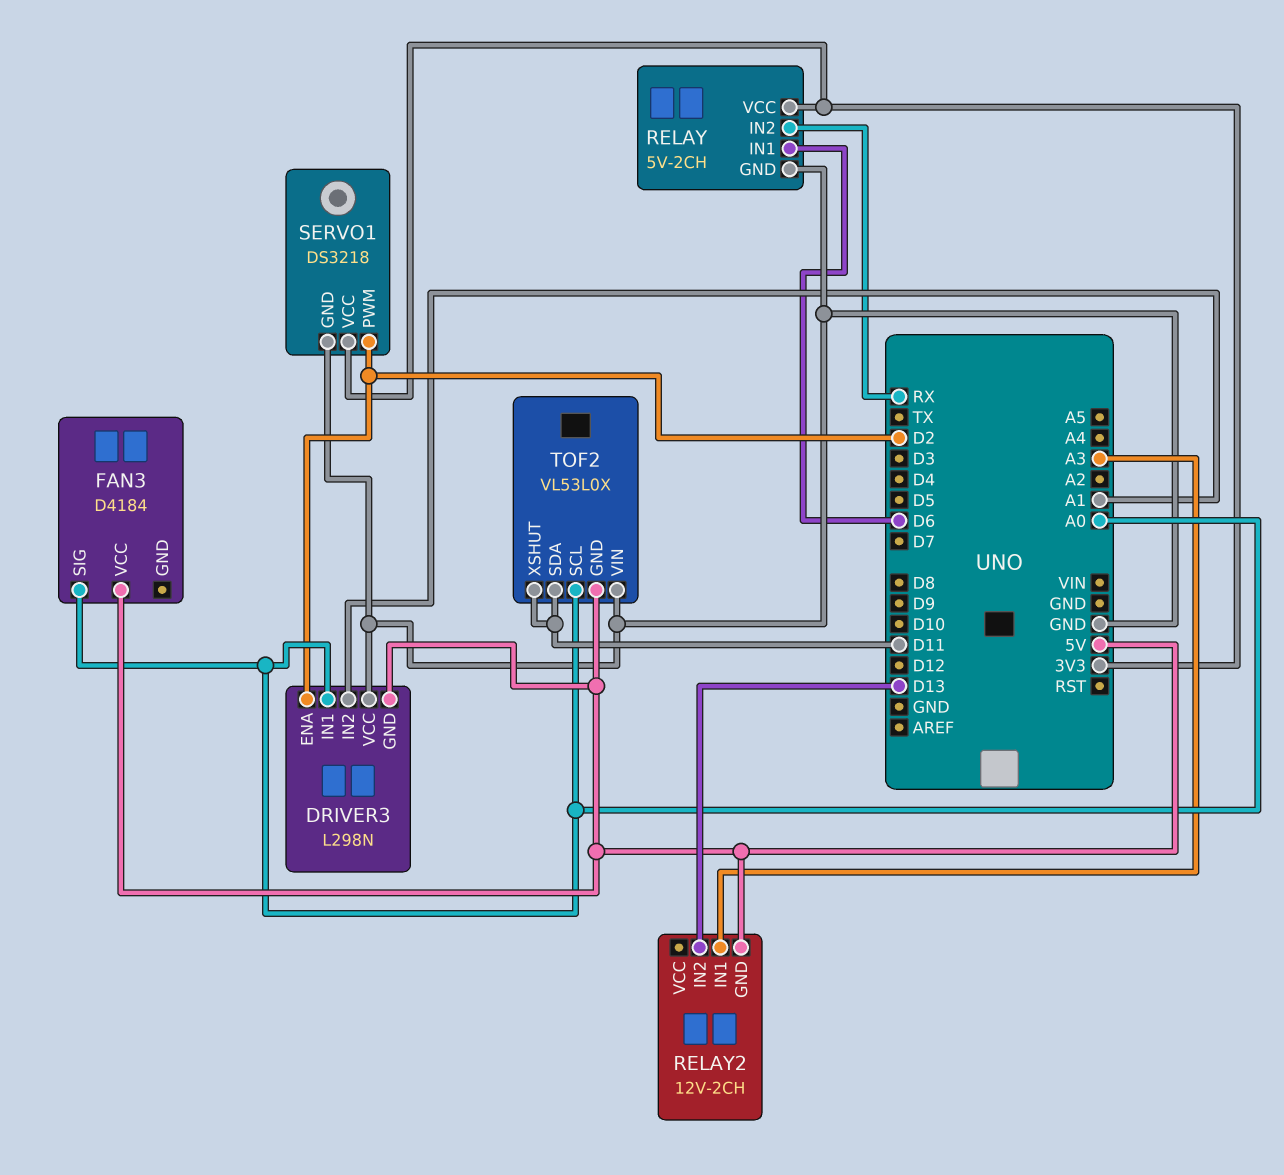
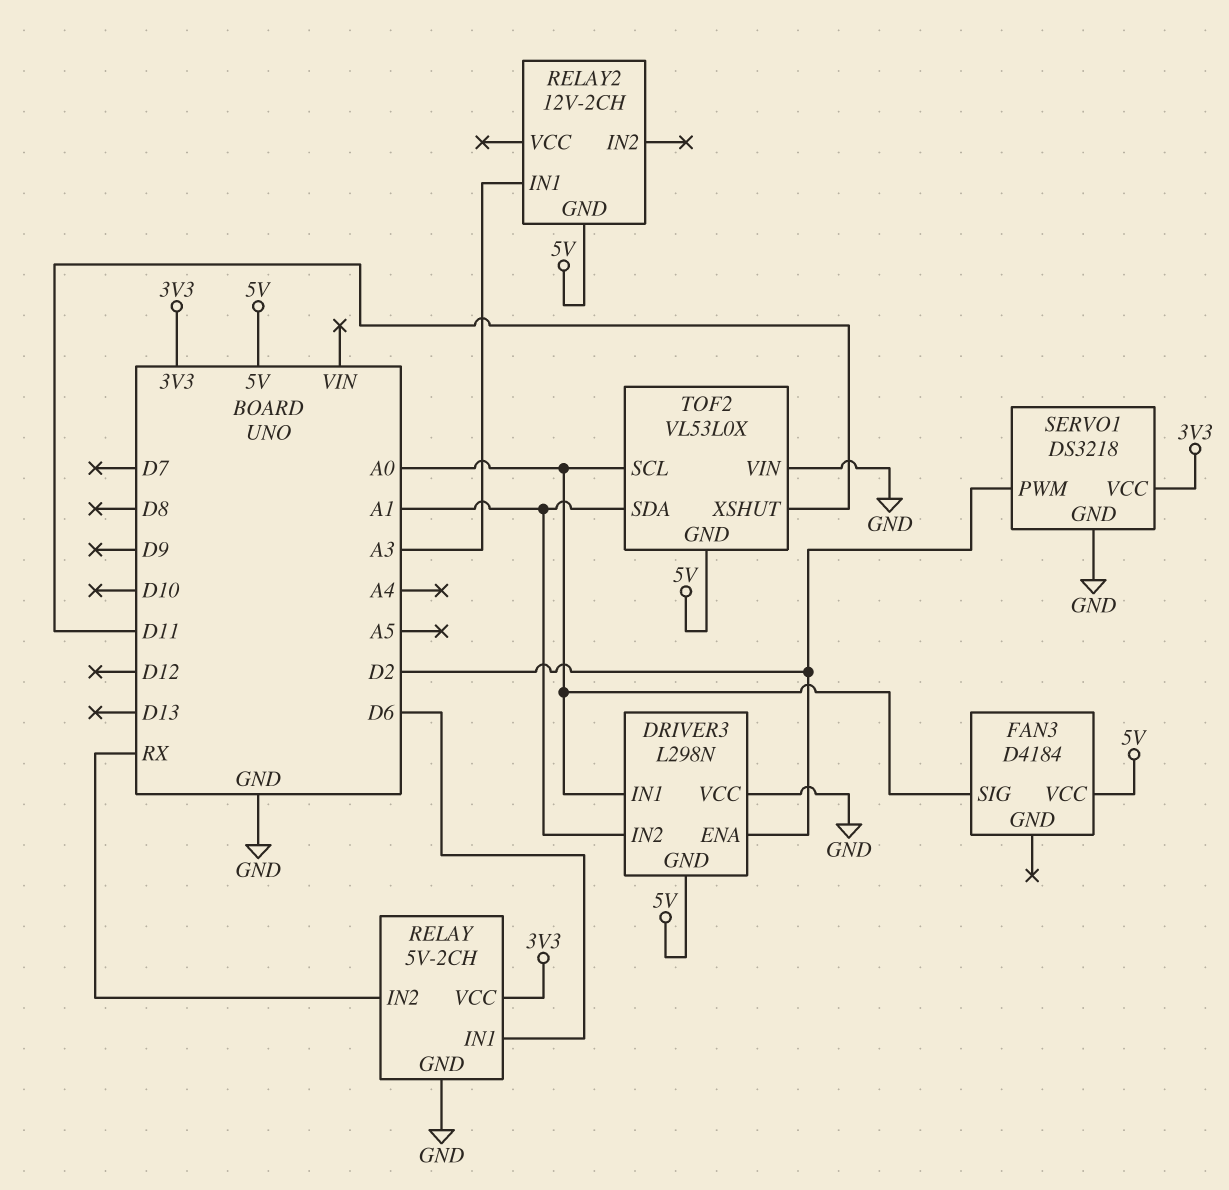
RELAY2 pin IN2: D13 -> none
TOF2 pin SDA: D11 -> A1

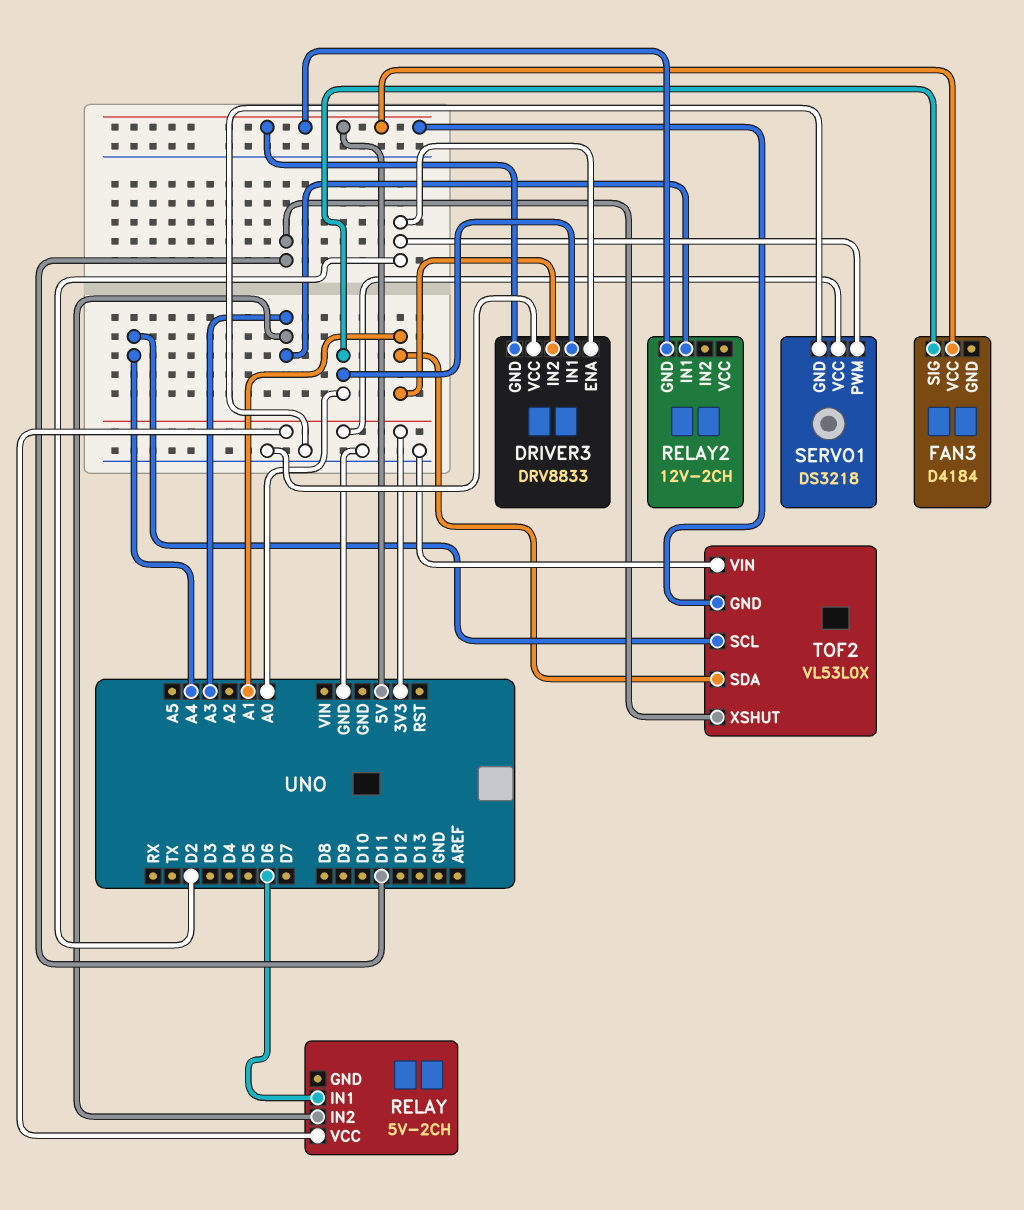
DRIVER3: L298N -> DRV8833
RELAY pin GND: GND -> none
RELAY pin IN2: RX -> A3
TOF2 pin SCL: A0 -> A4

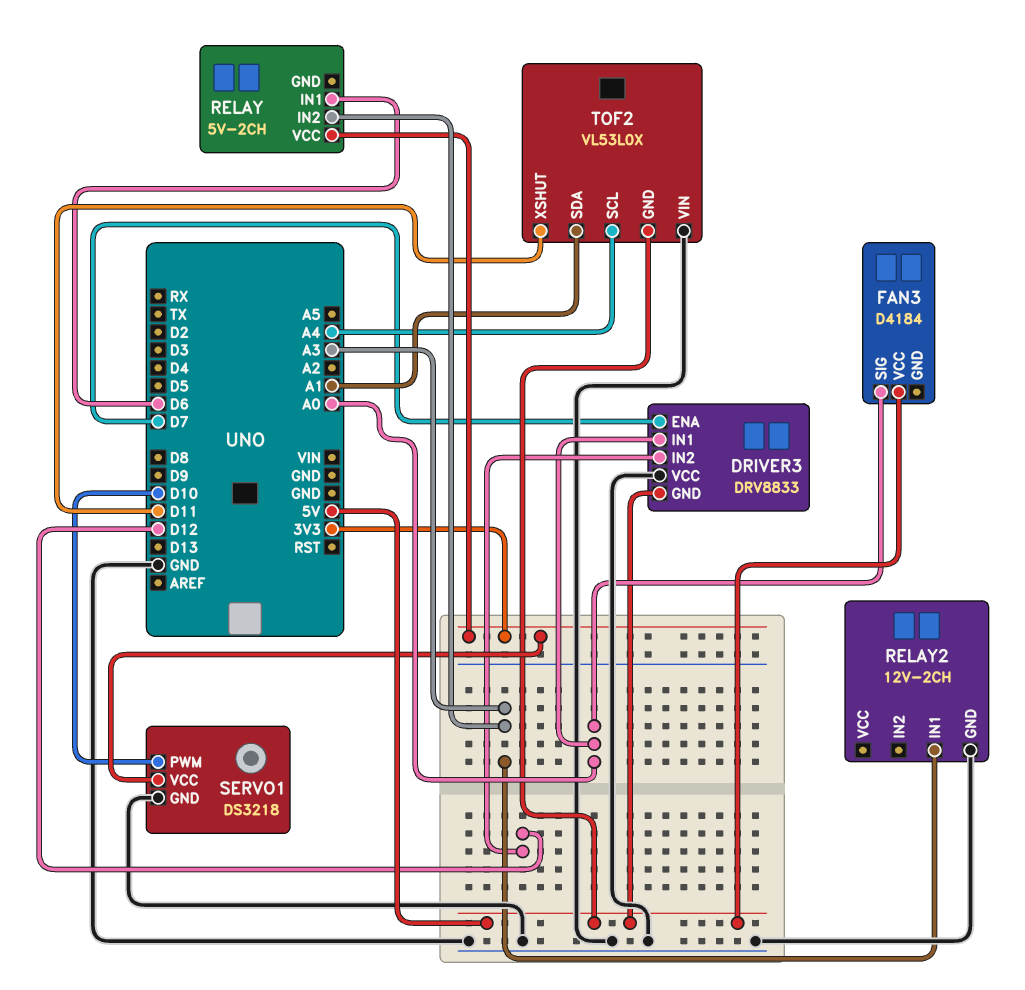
DRIVER3 pin ENA: D2 -> D7
DRIVER3 pin IN2: A1 -> D12
RELAY2 pin GND: 5V -> GND
SERVO1 pin PWM: D2 -> D10

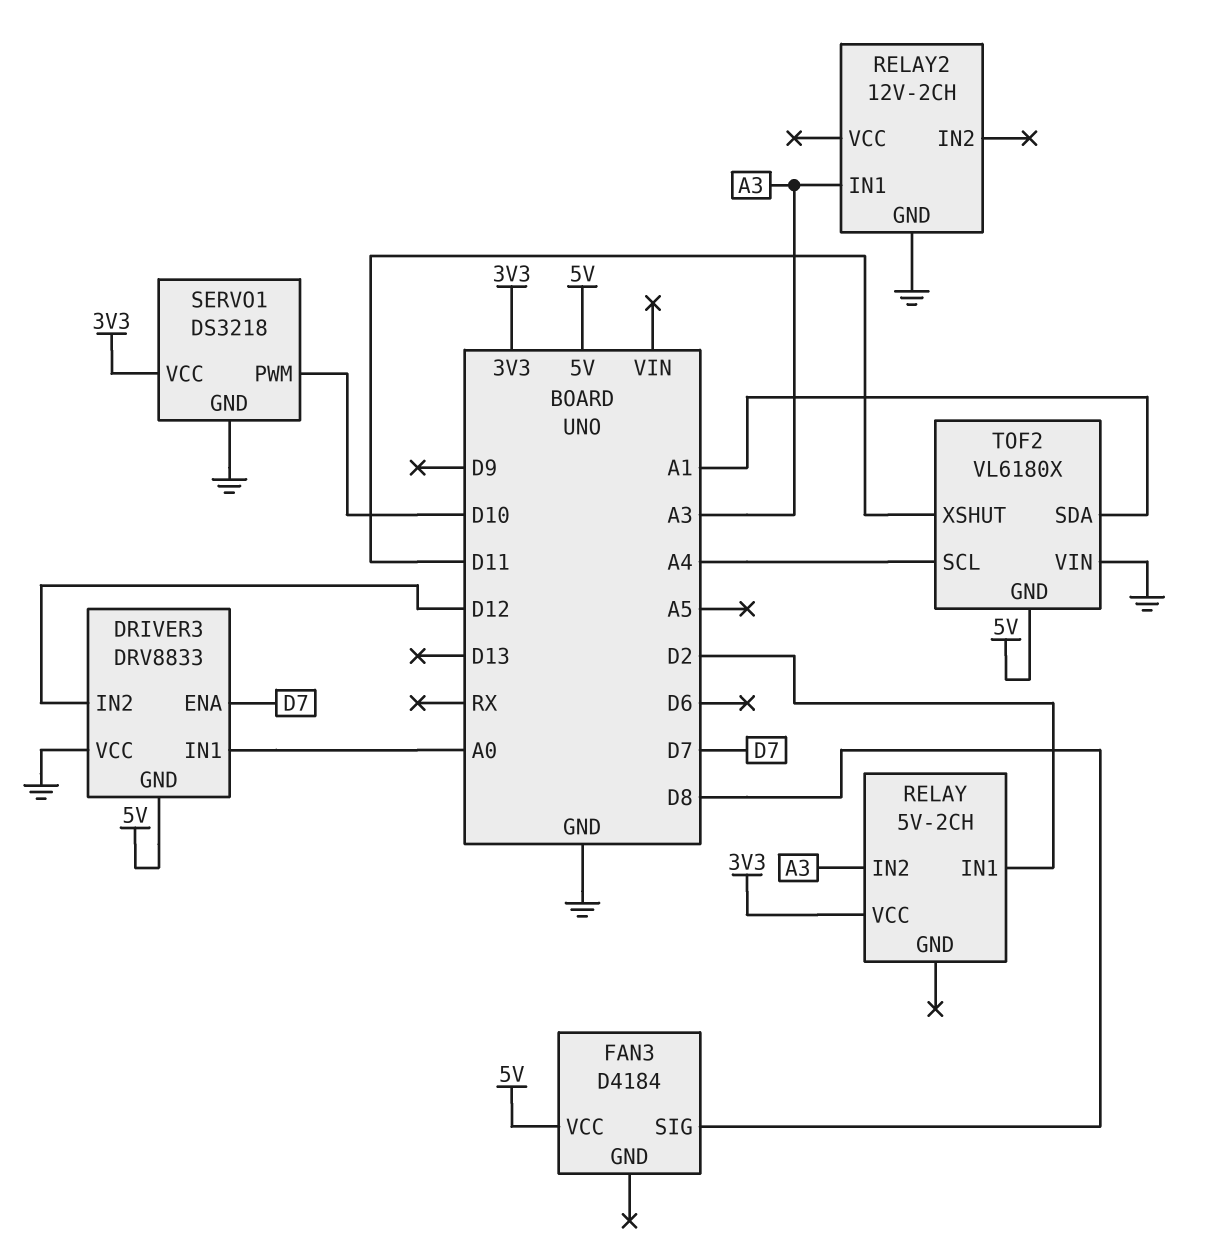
FAN3 pin SIG: A0 -> D8
RELAY pin IN1: D6 -> D2
TOF2: VL53L0X -> VL6180X

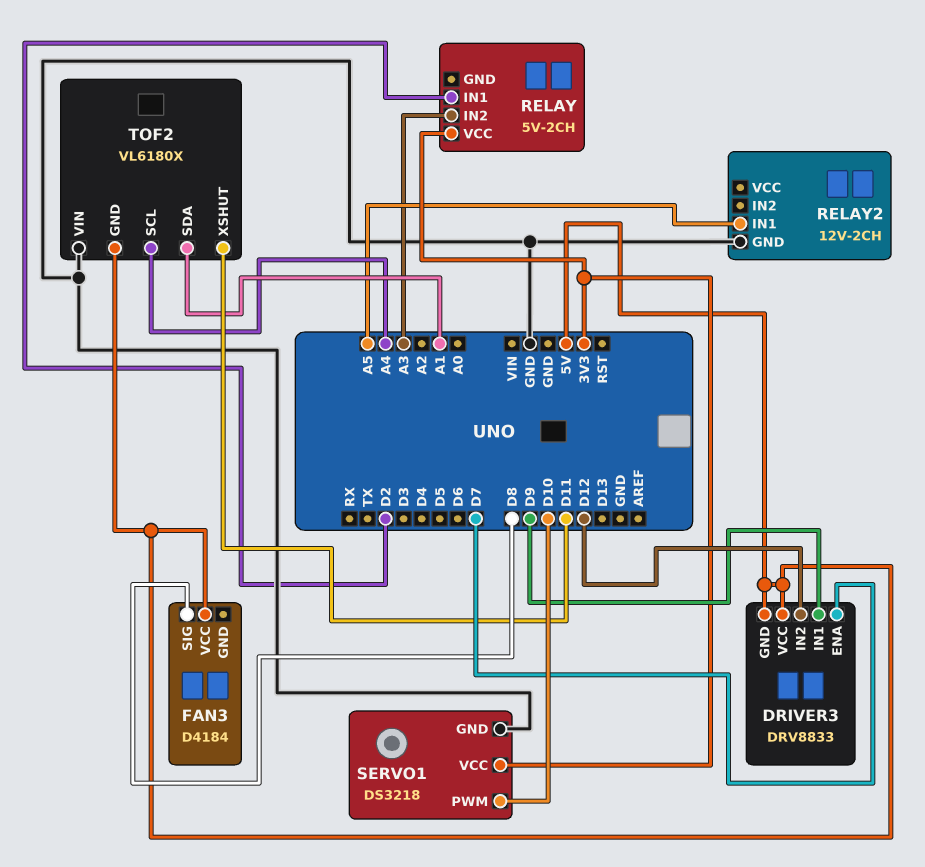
DRIVER3 pin IN1: A0 -> D9
DRIVER3 pin VCC: GND -> 5V
RELAY2 pin IN1: A3 -> A5

